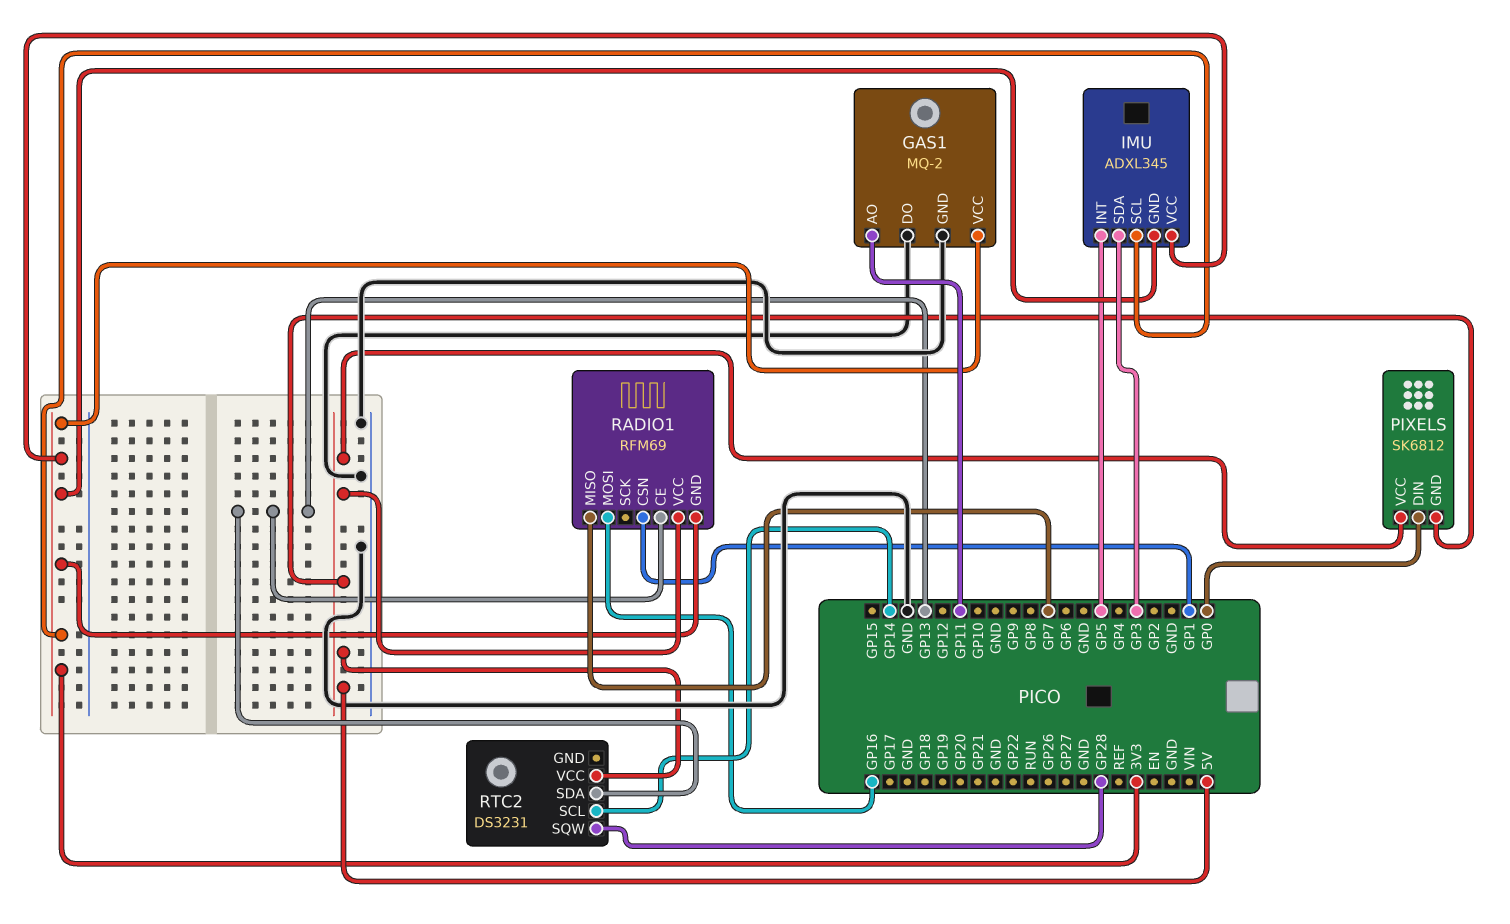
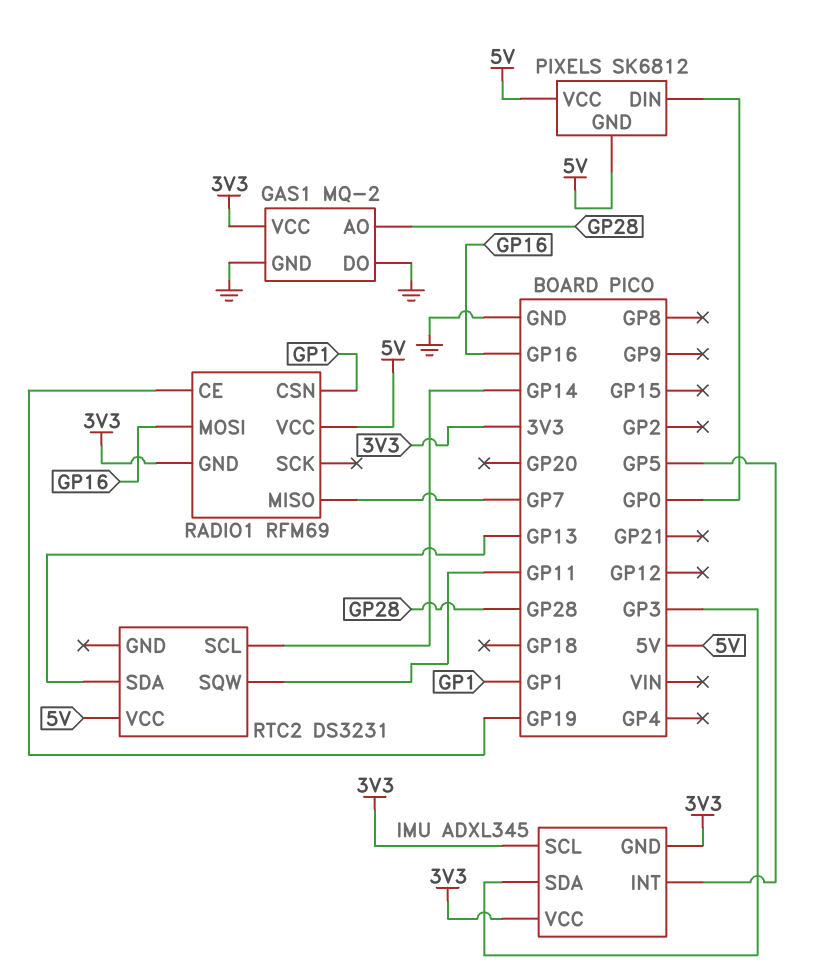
GAS1 pin AO: GP11 -> GP28
RADIO1 pin CE: GP13 -> GP19
RTC2 pin SQW: GP28 -> GP11

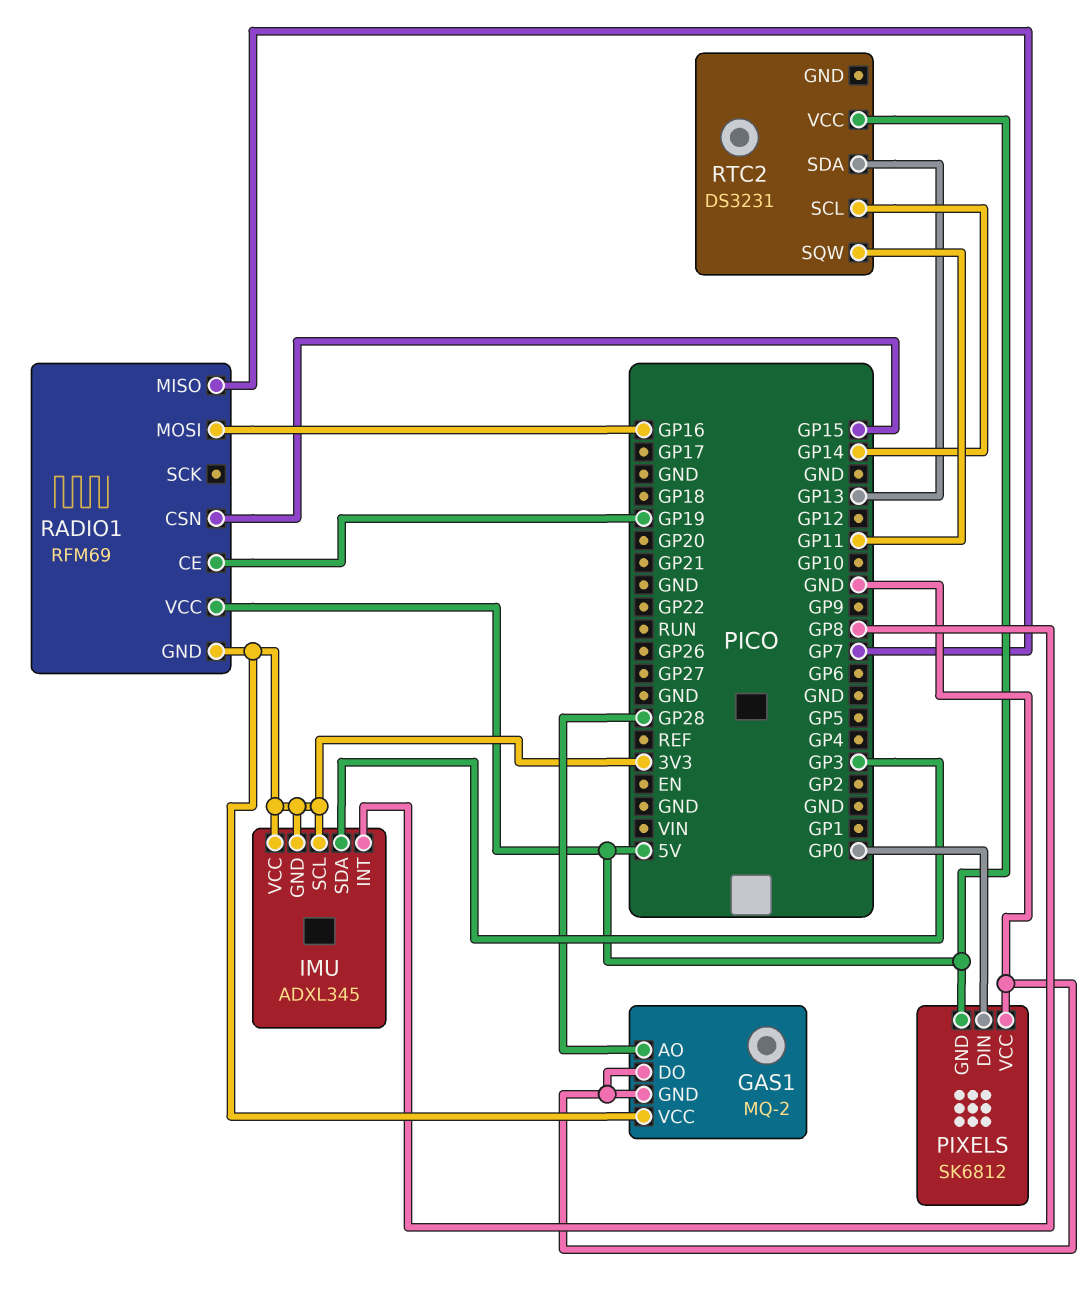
IMU pin INT: GP5 -> GP8
PIXELS pin VCC: 5V -> GND
RADIO1 pin CSN: GP1 -> GP15

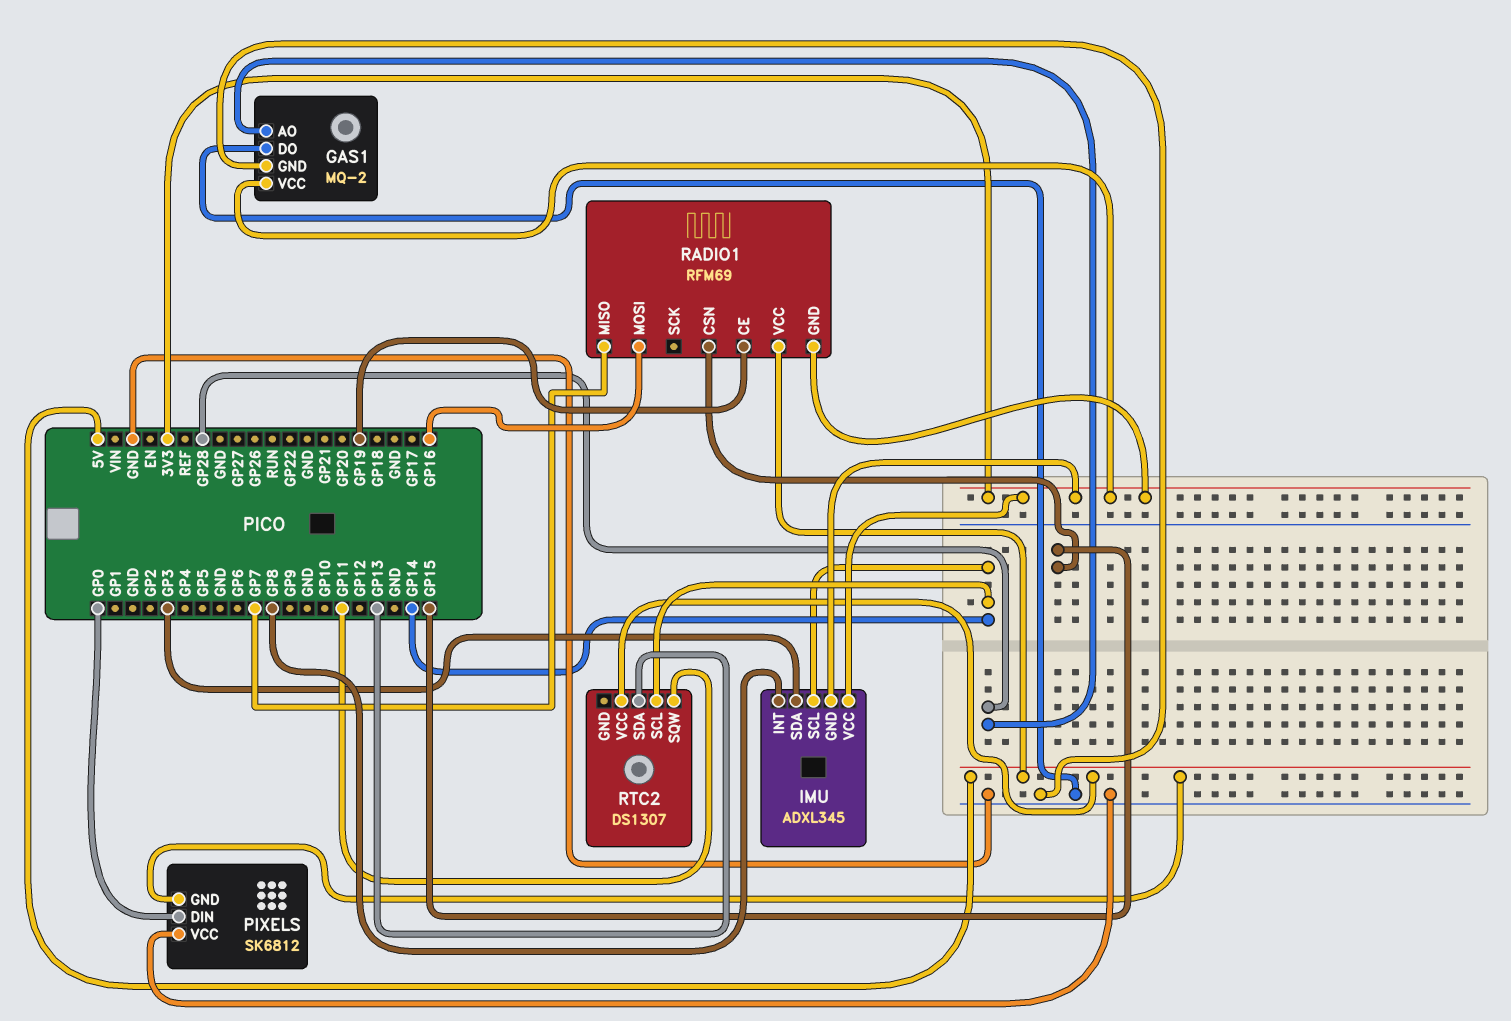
IMU pin SCL: 3V3 -> GP14
RTC2: DS3231 -> DS1307

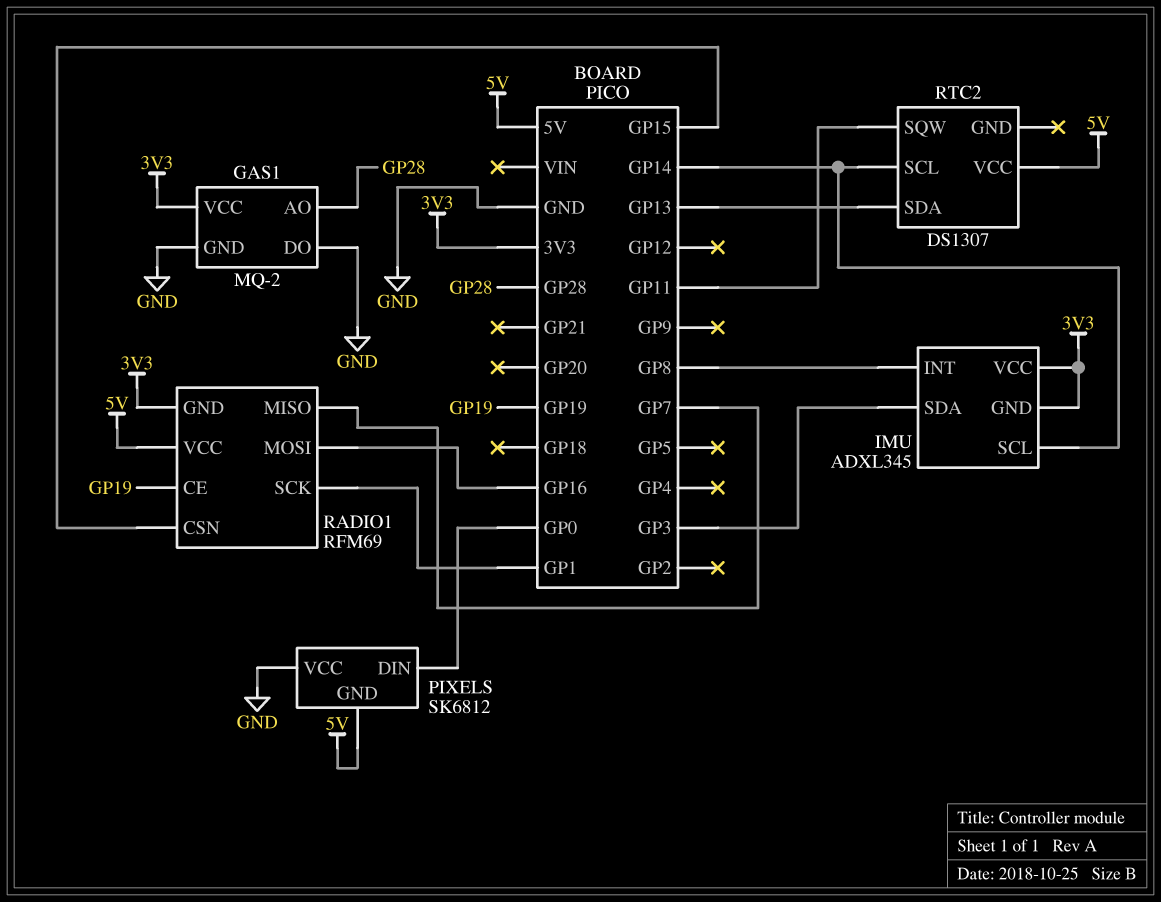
RADIO1 pin SCK: none -> GP1

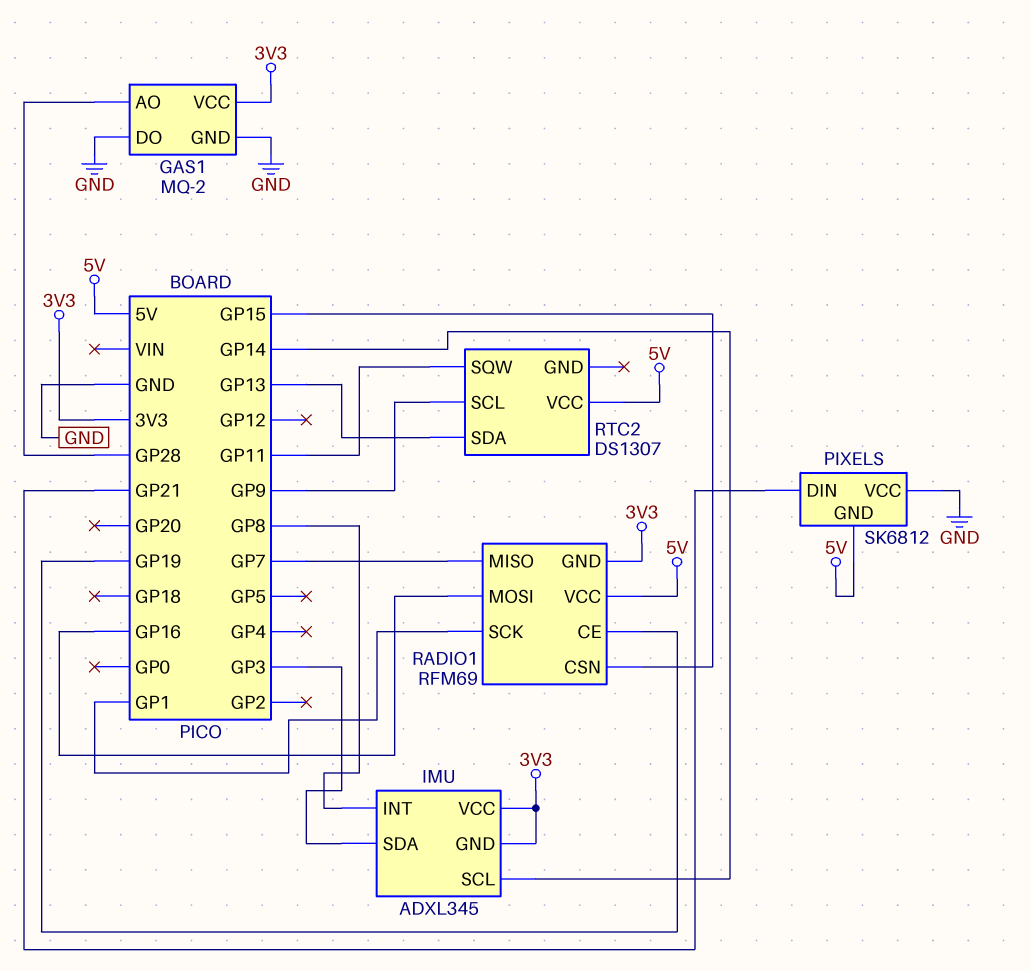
PIXELS pin DIN: GP0 -> GP21
RTC2 pin SCL: GP14 -> GP9

